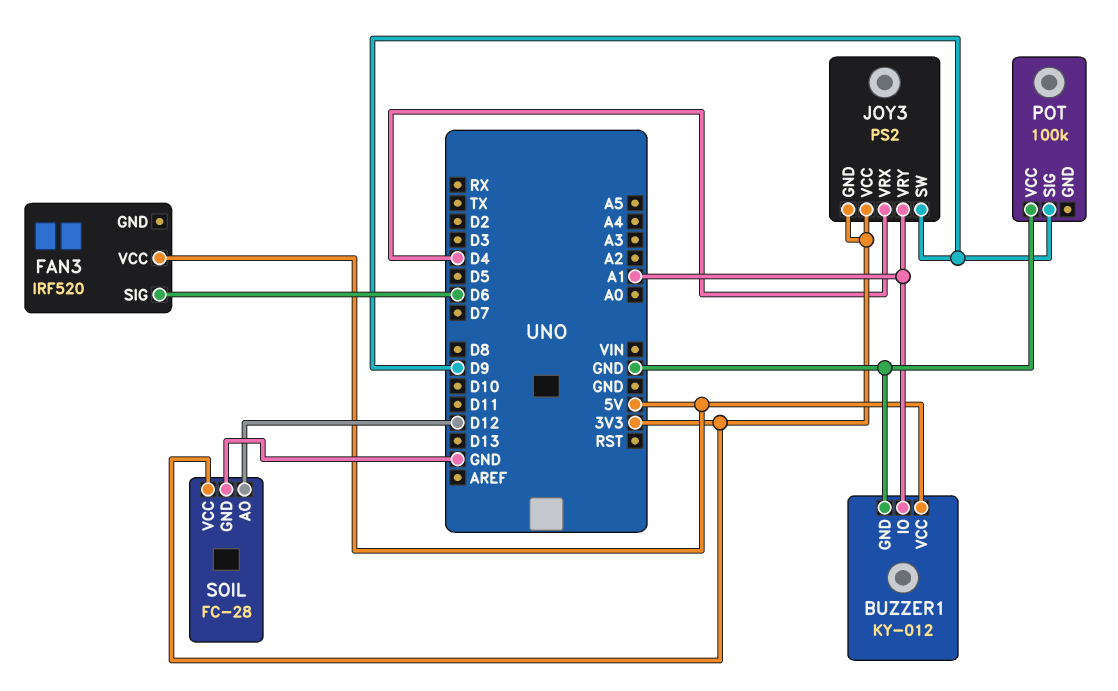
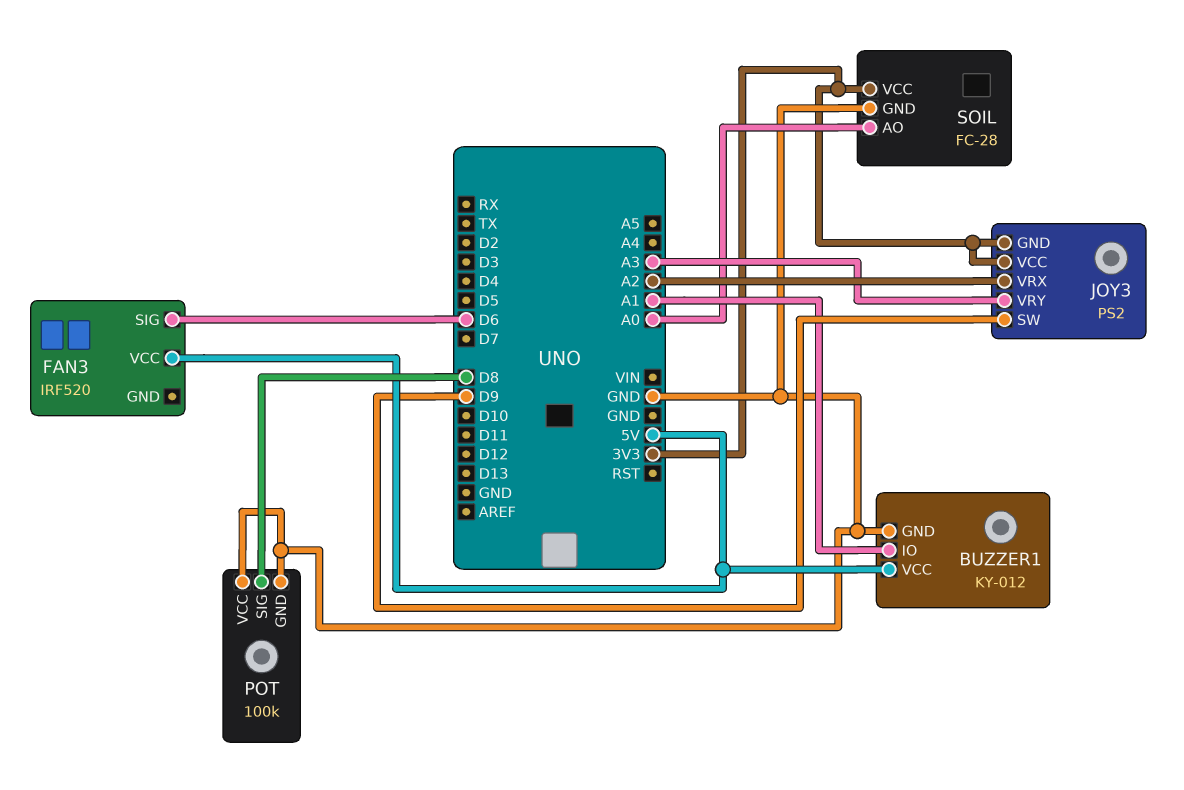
JOY3 pin VRX: D4 -> A2
JOY3 pin VRY: A1 -> A3
POT pin GND: none -> GND
POT pin SIG: D9 -> D8
SOIL pin AO: D12 -> A0

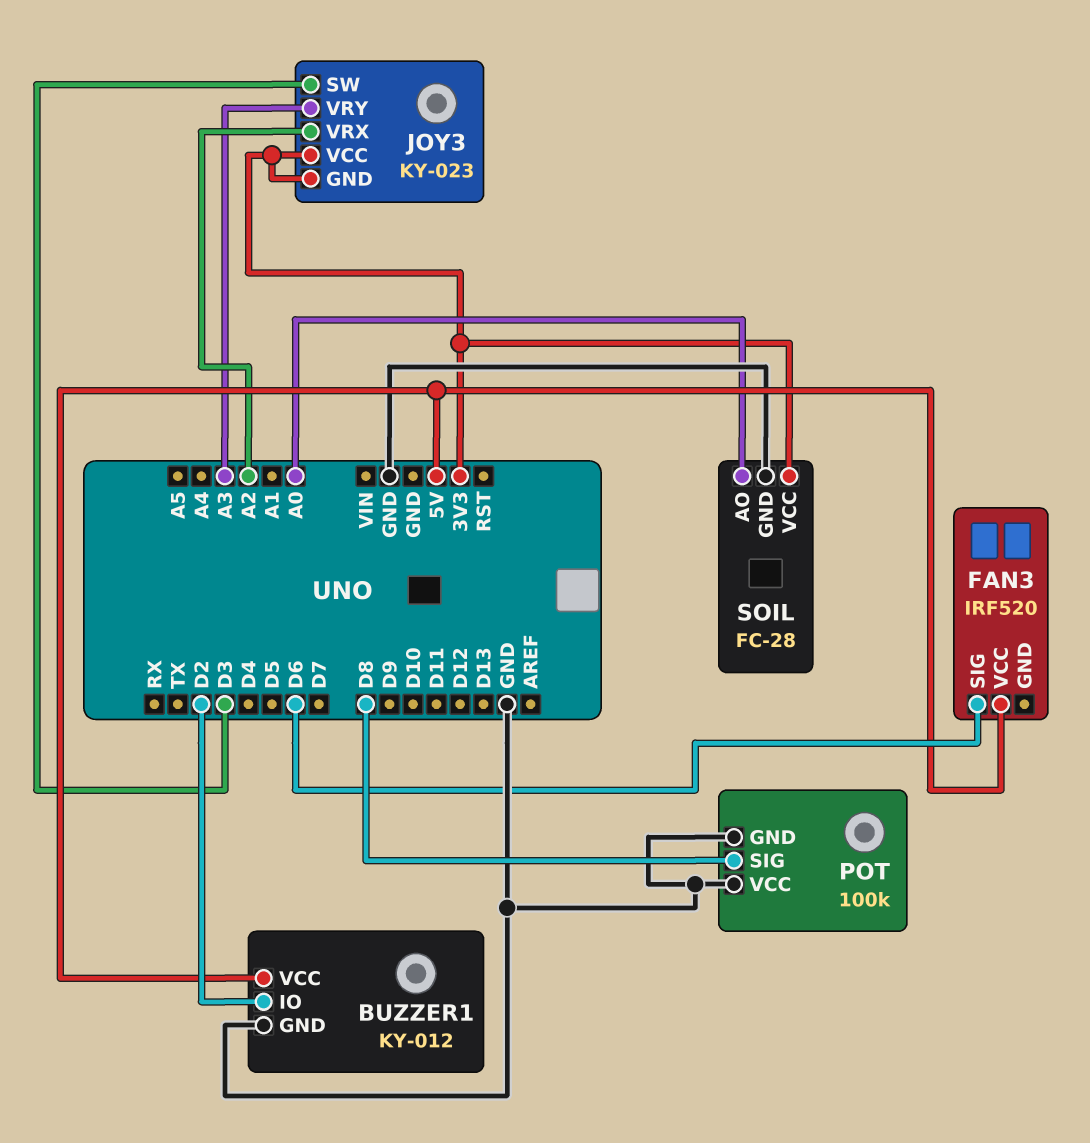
BUZZER1 pin IO: A1 -> D2
JOY3: PS2 -> KY-023
JOY3 pin SW: D9 -> D3

